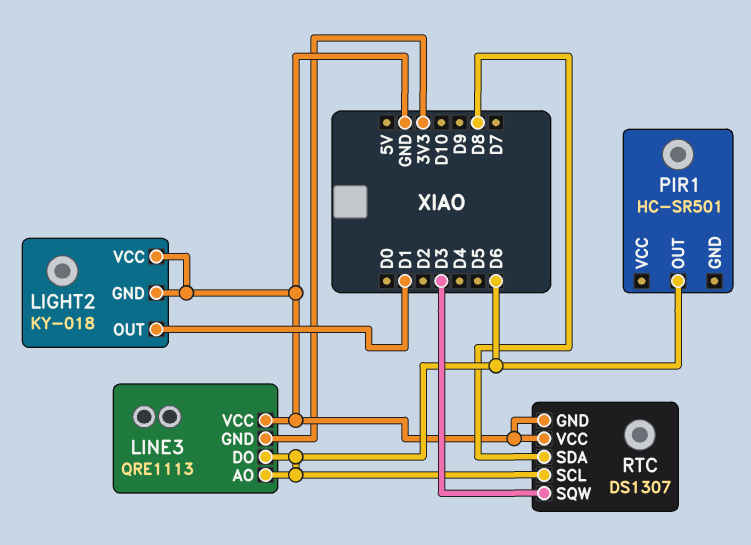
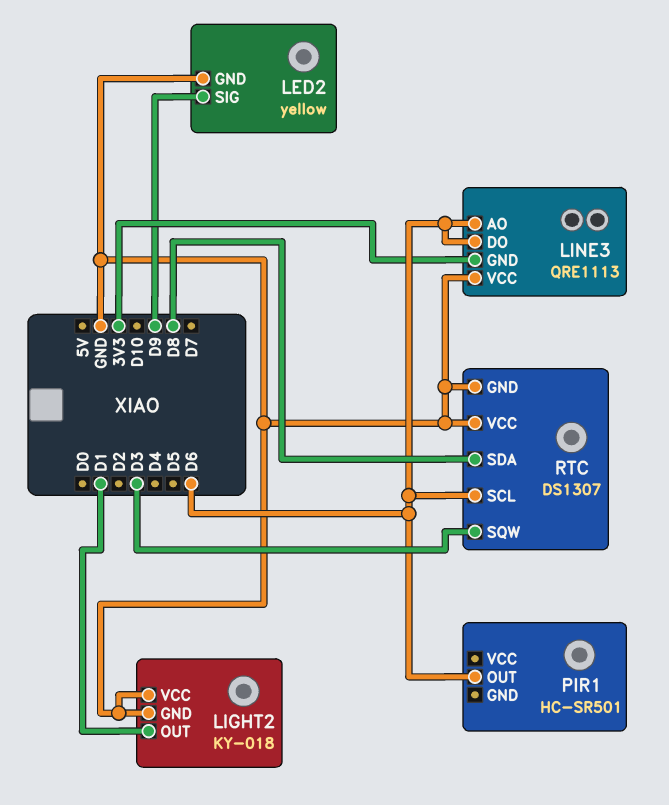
LED2: none -> yellow
LED2 pin GND: none -> GND
LED2 pin SIG: none -> D9

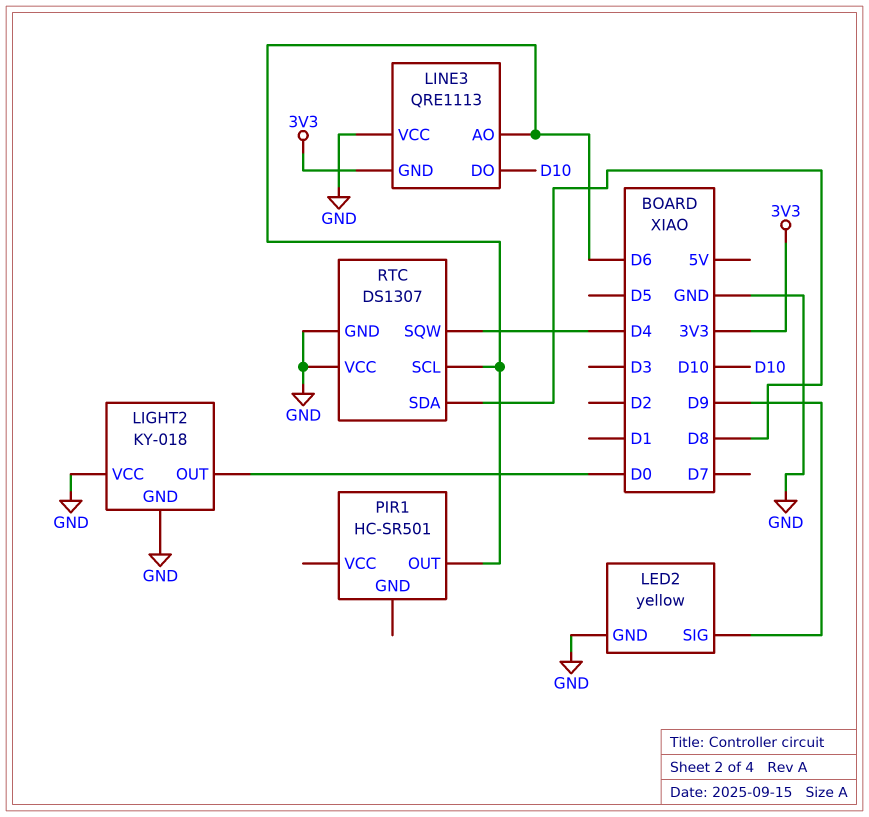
LIGHT2 pin OUT: D1 -> D0
LINE3 pin DO: D6 -> D10
RTC pin SQW: D3 -> D4

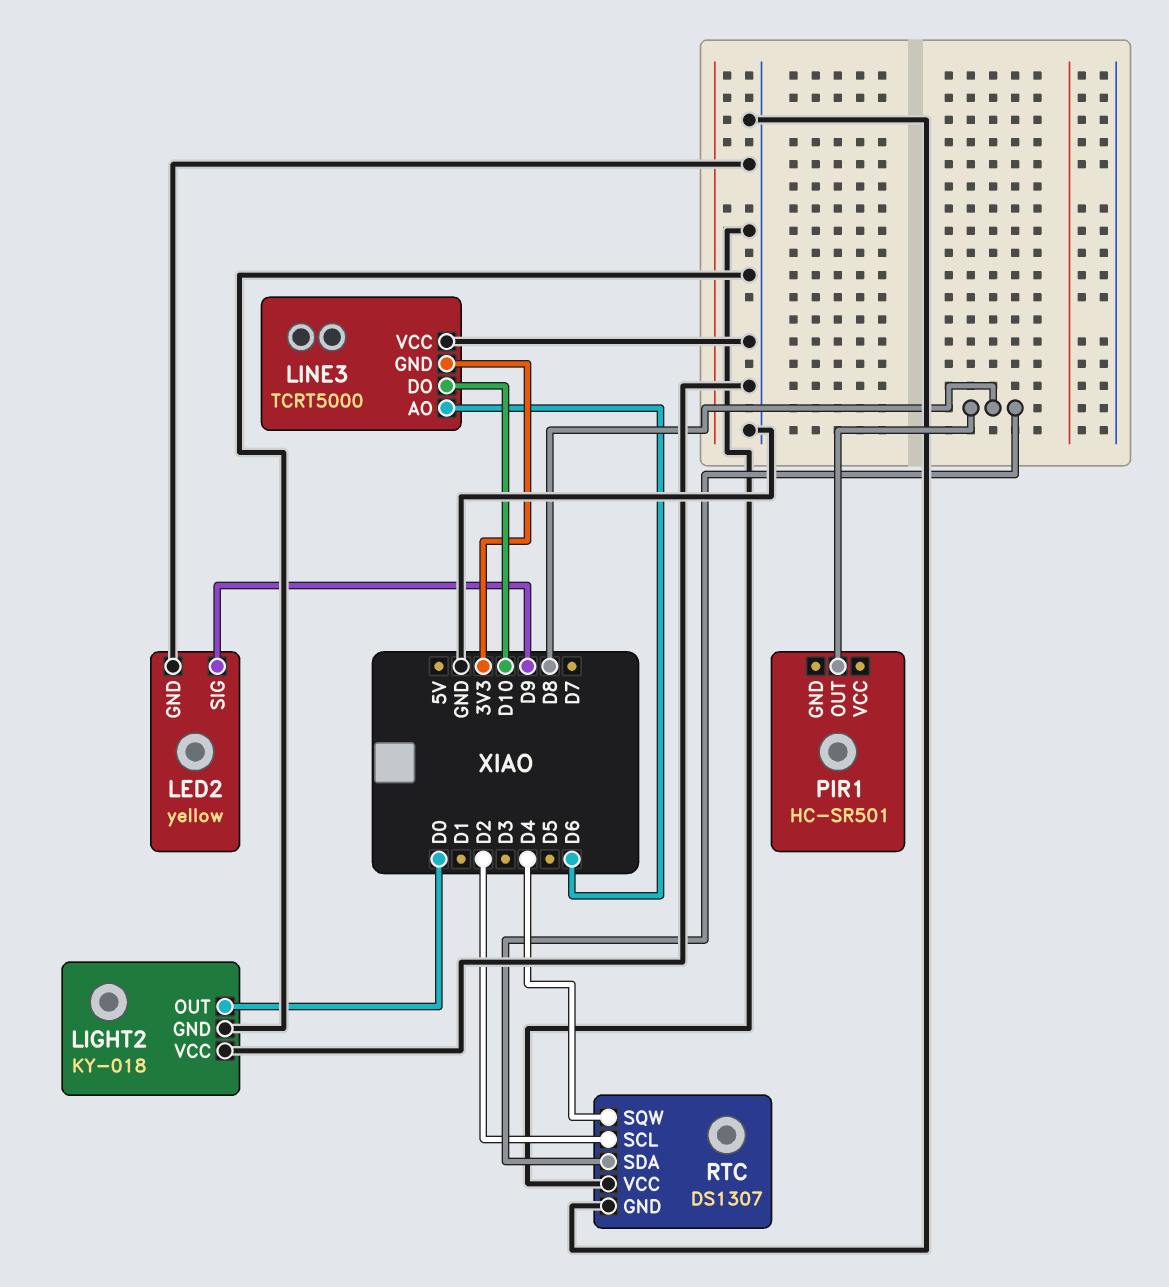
LINE3: QRE1113 -> TCRT5000
PIR1 pin OUT: D6 -> D8
RTC pin SCL: D6 -> D2

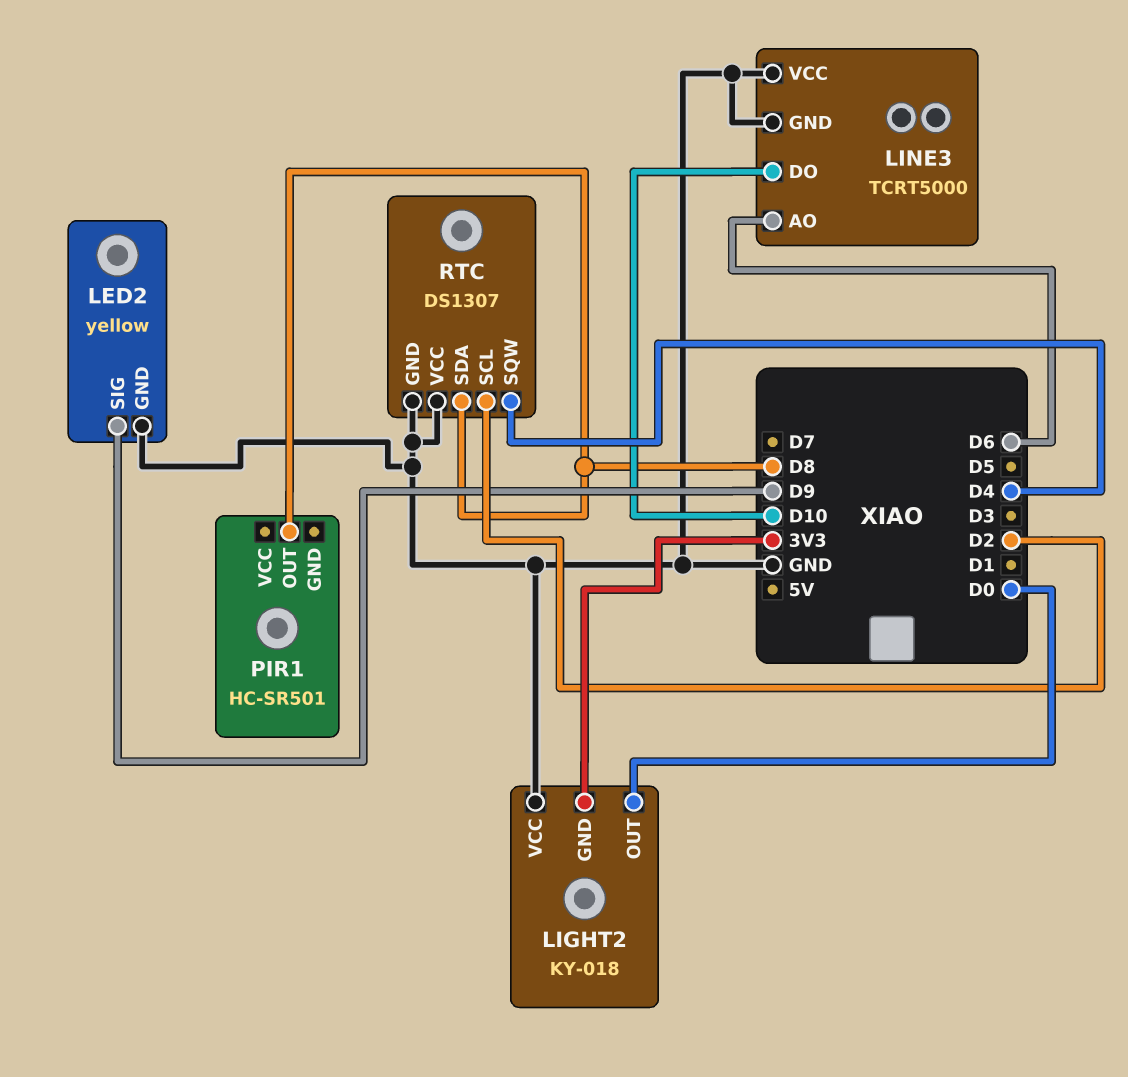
LIGHT2 pin GND: GND -> 3V3
LINE3 pin GND: 3V3 -> GND

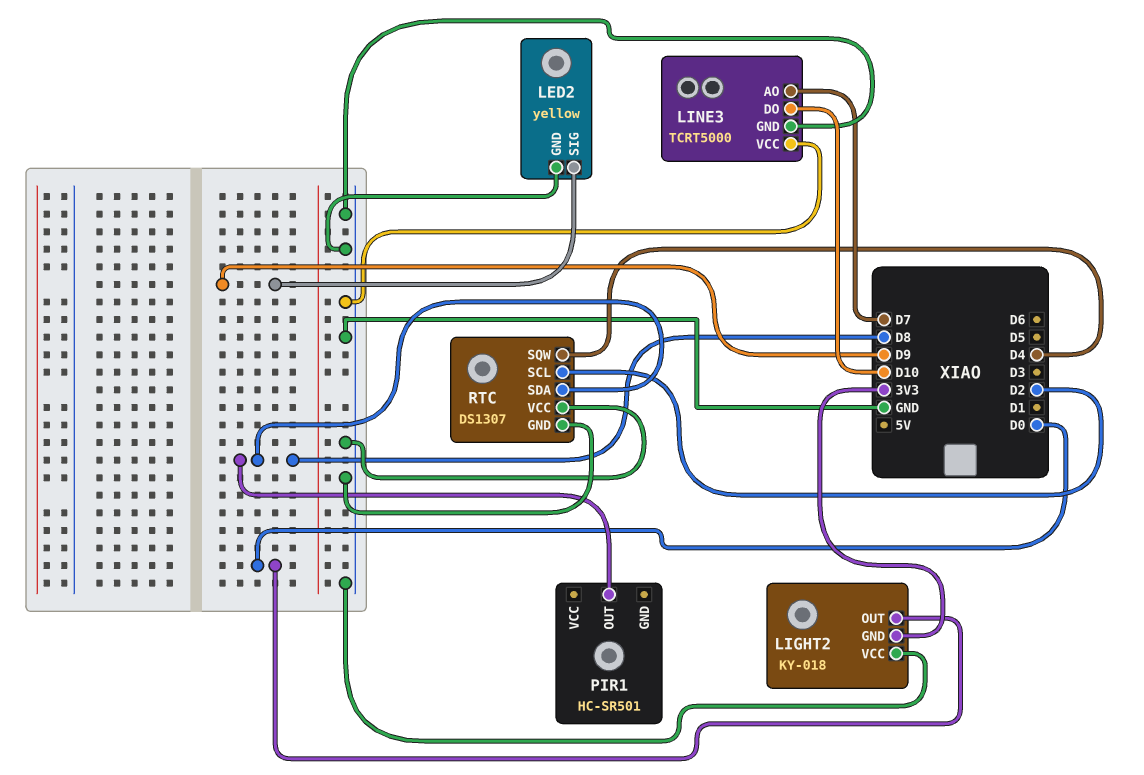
LINE3 pin AO: D6 -> D7

